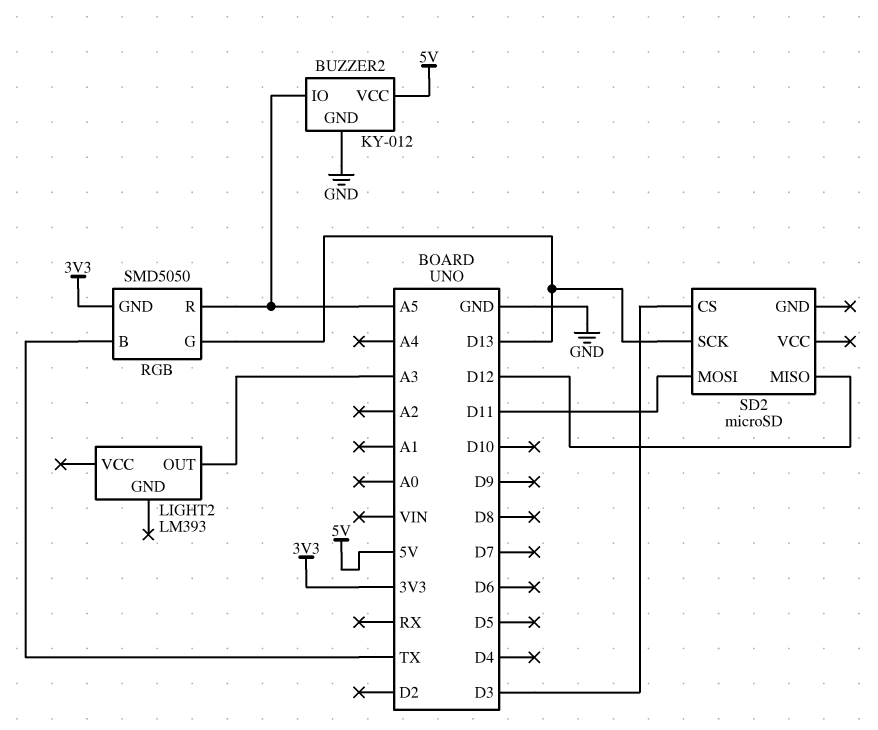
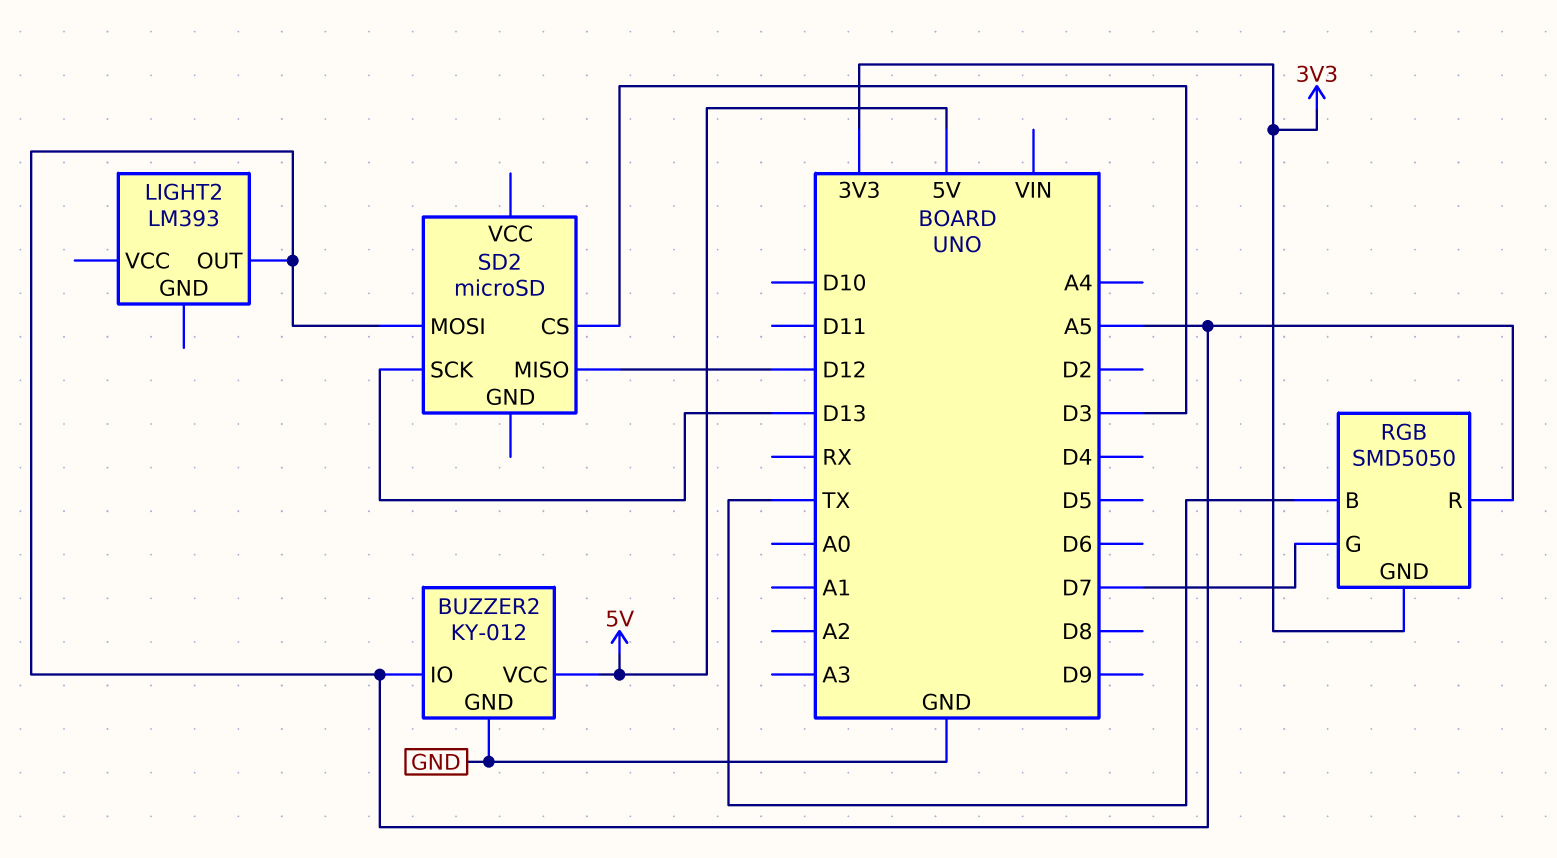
LIGHT2 pin OUT: A3 -> A5
RGB pin G: D13 -> D7
SD2 pin MOSI: D11 -> A5

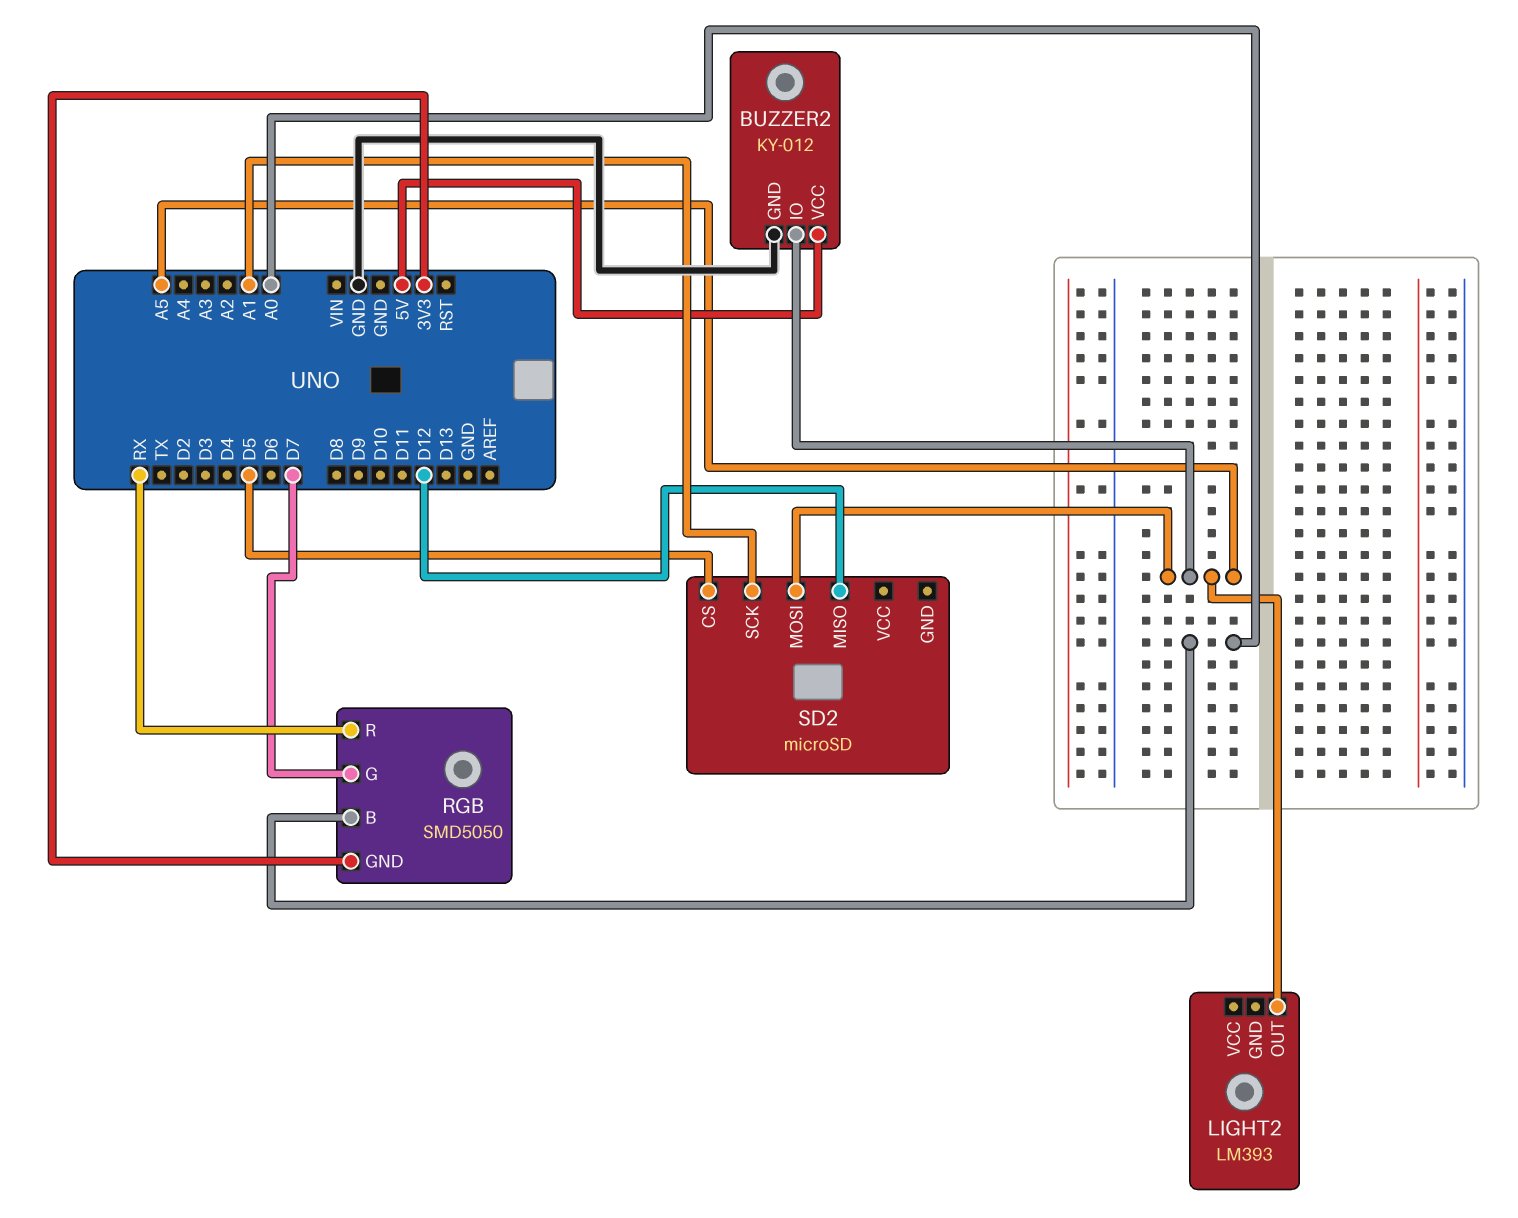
RGB pin B: TX -> A0
RGB pin R: A5 -> RX
SD2 pin CS: D3 -> D5
SD2 pin SCK: D13 -> A1

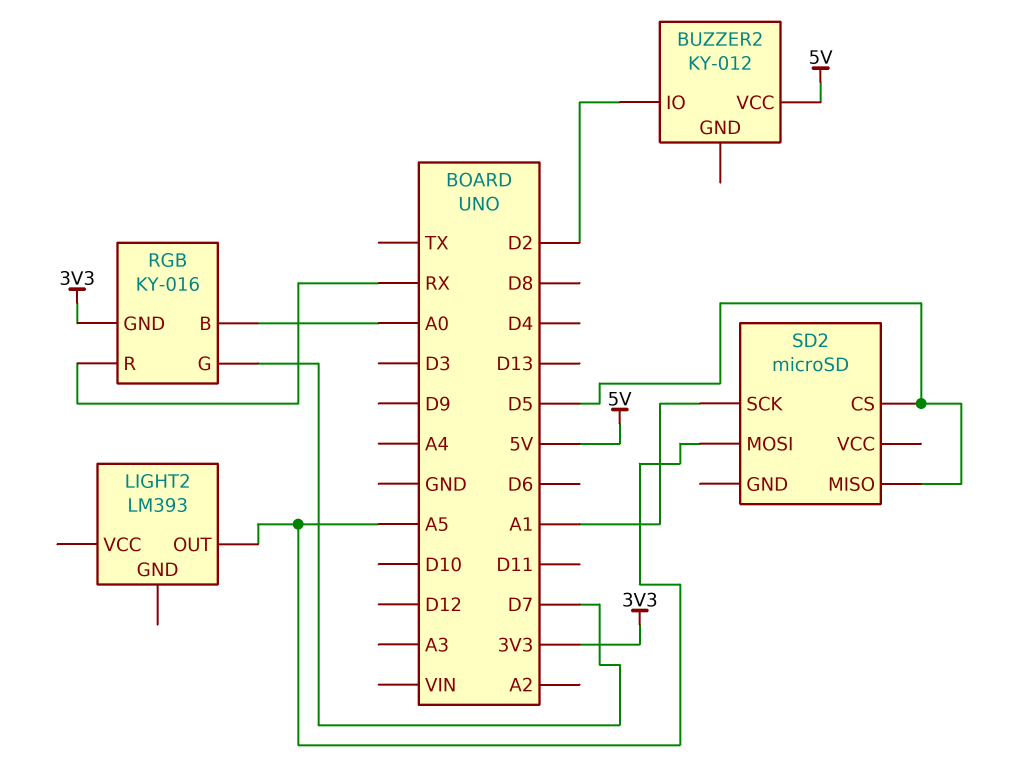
BUZZER2 pin GND: GND -> none
BUZZER2 pin IO: A5 -> D2
RGB: SMD5050 -> KY-016
SD2 pin MISO: D12 -> D5

